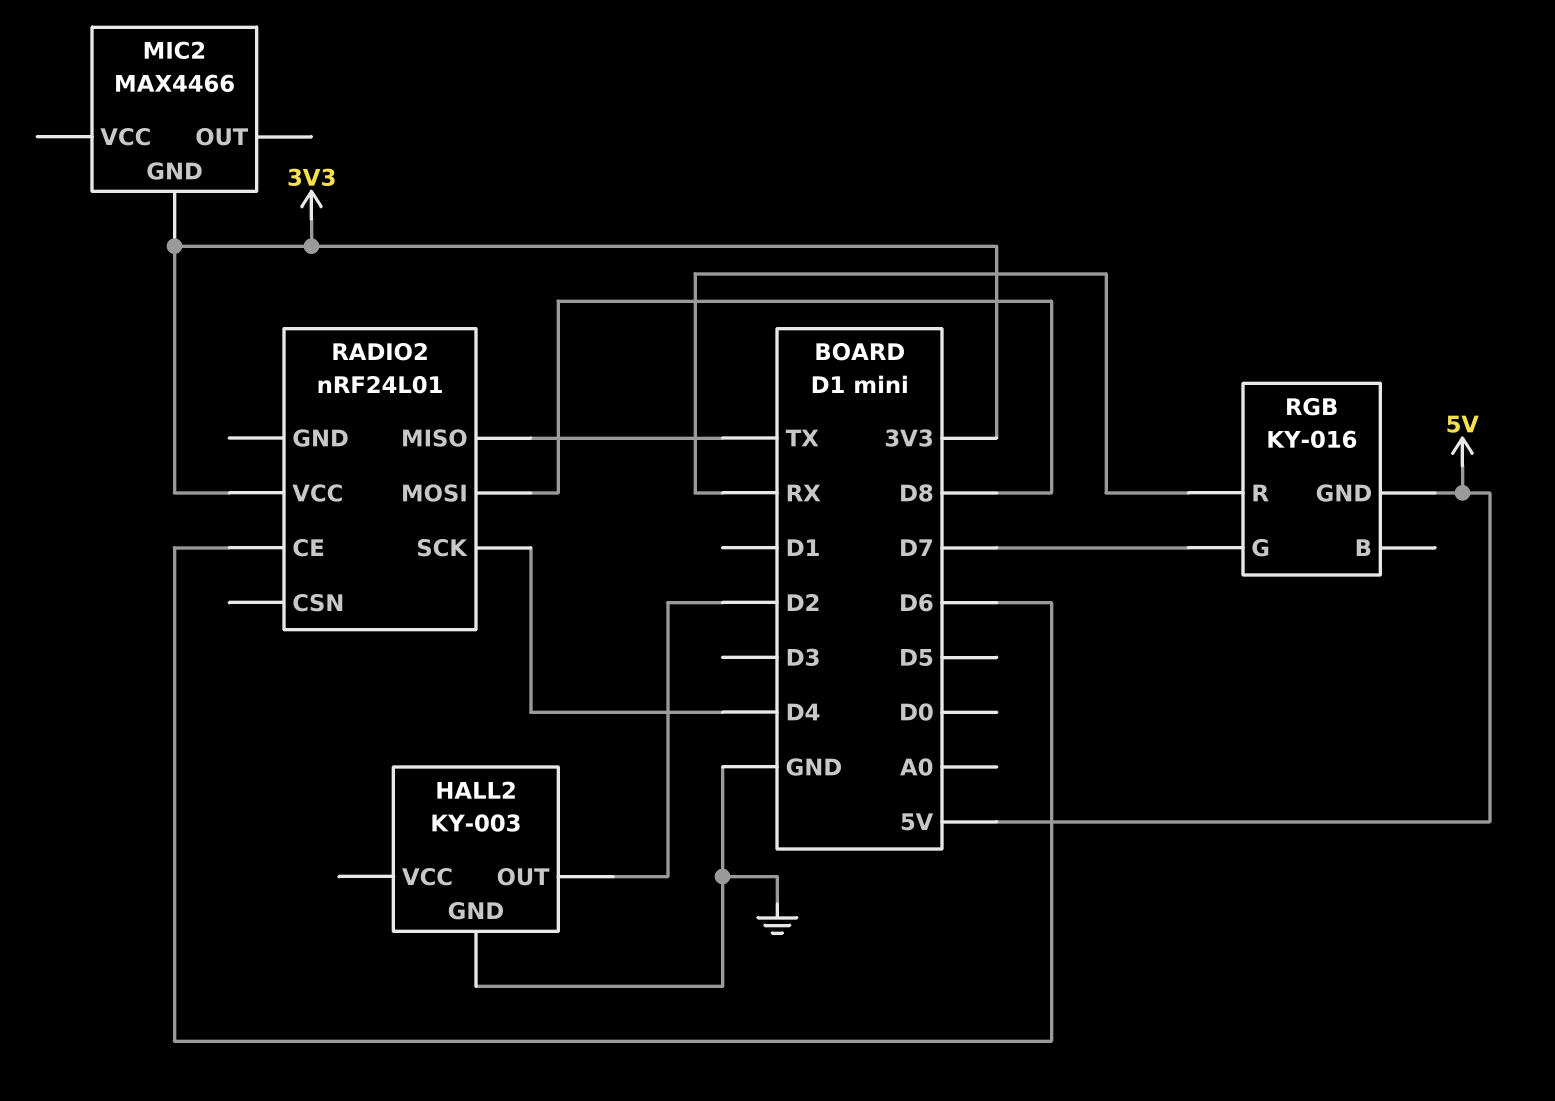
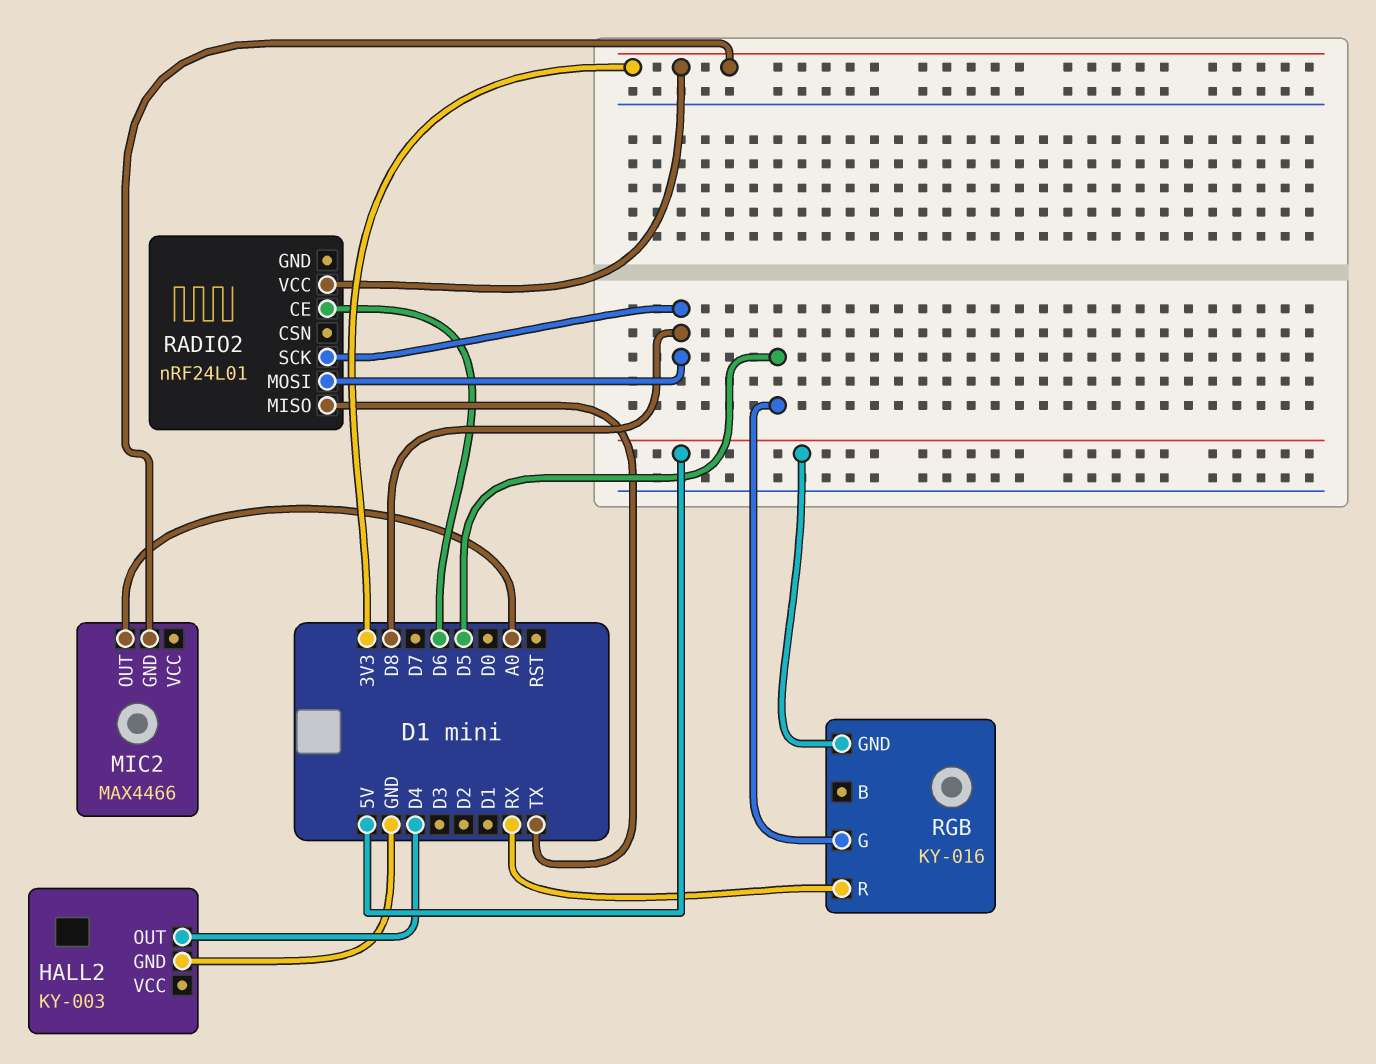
HALL2 pin OUT: D2 -> D4
MIC2 pin OUT: none -> A0
RADIO2 pin SCK: D4 -> D8
RGB pin G: D7 -> D5

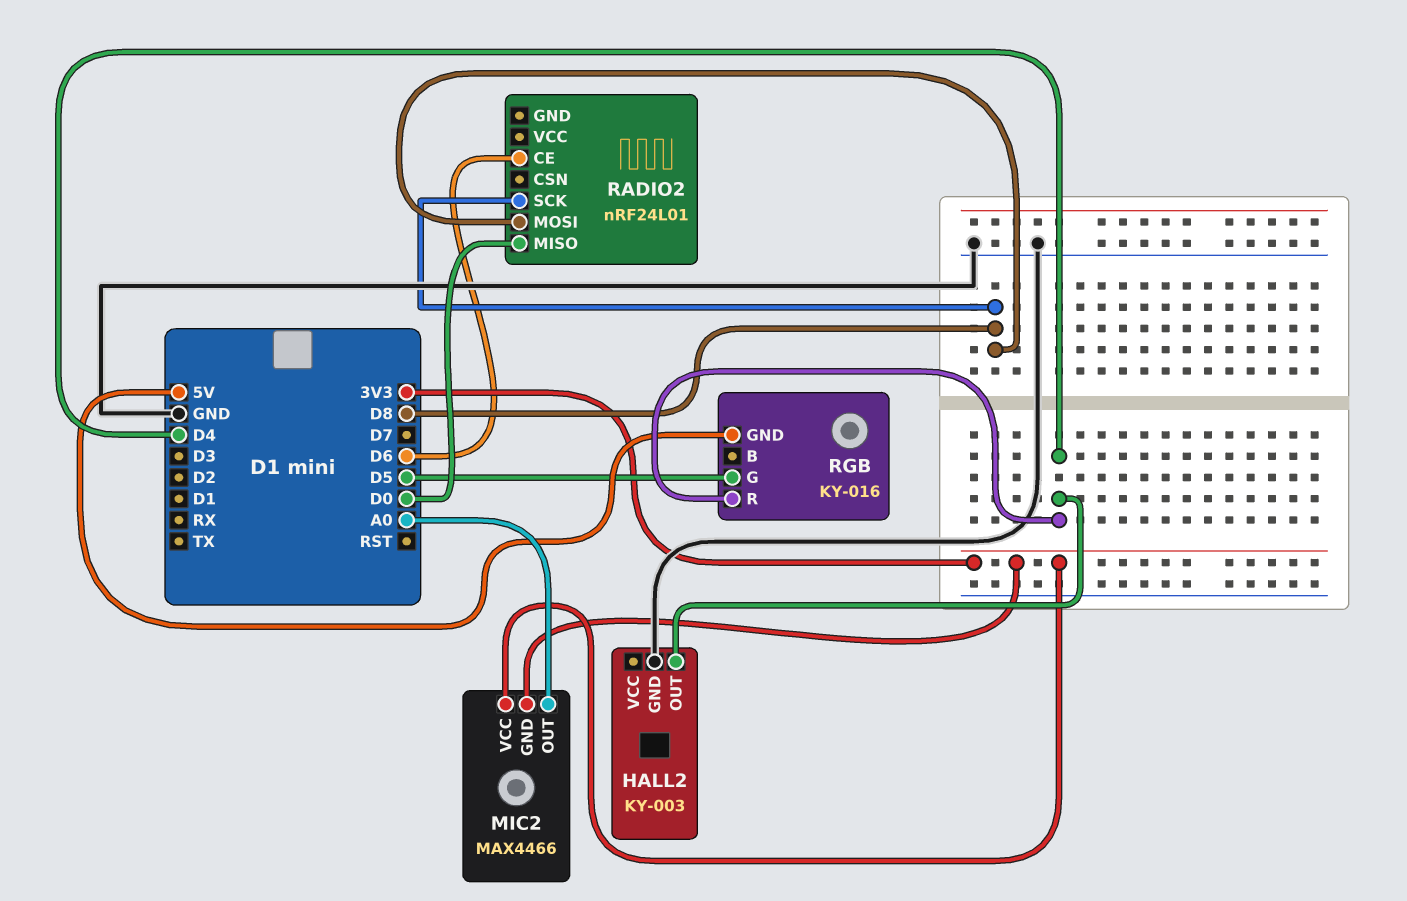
MIC2 pin VCC: none -> 3V3
RADIO2 pin MISO: TX -> D0
RADIO2 pin VCC: 3V3 -> none
RGB pin R: RX -> D4

